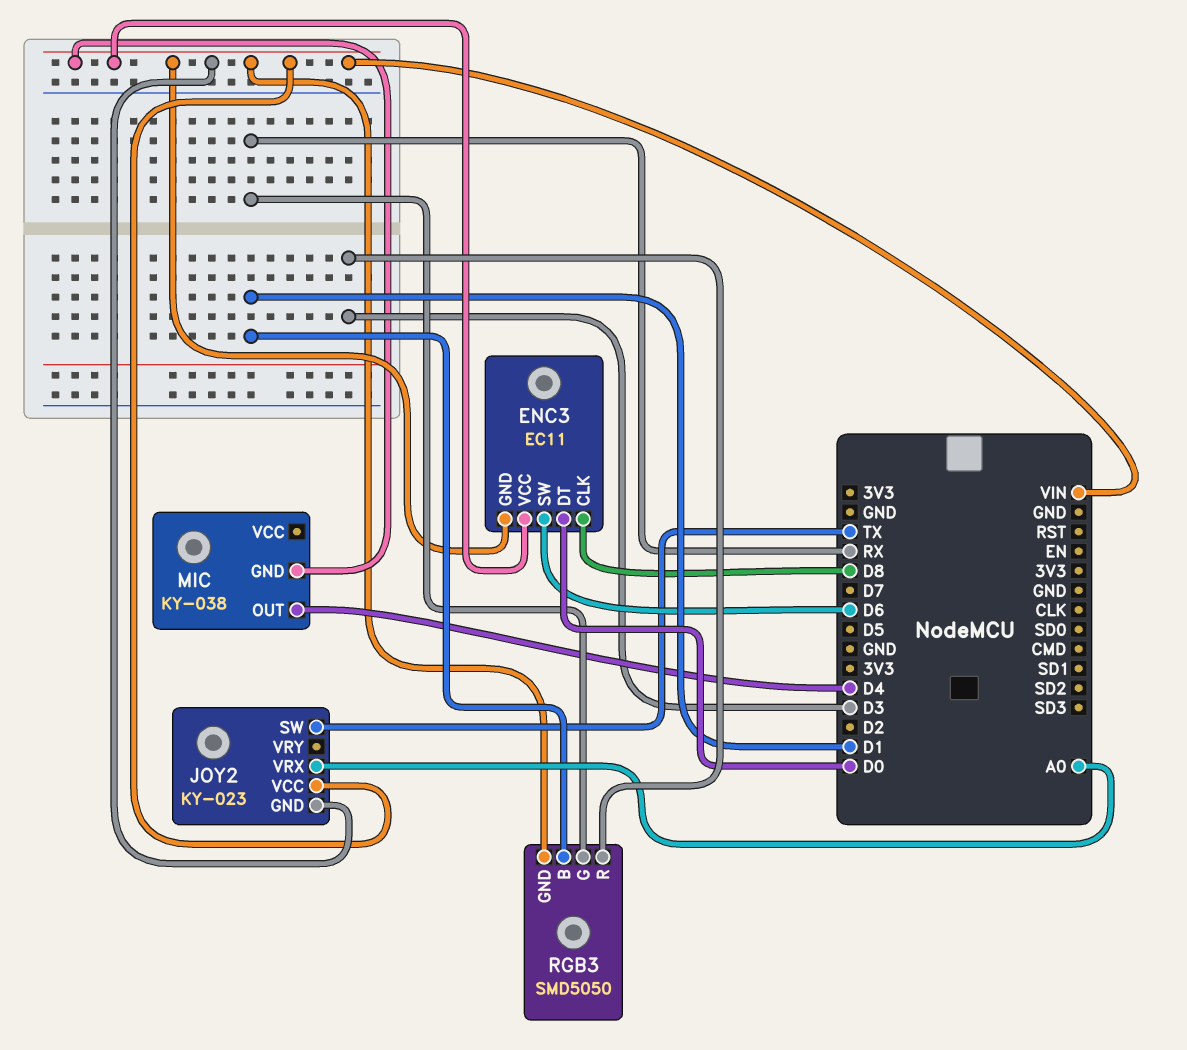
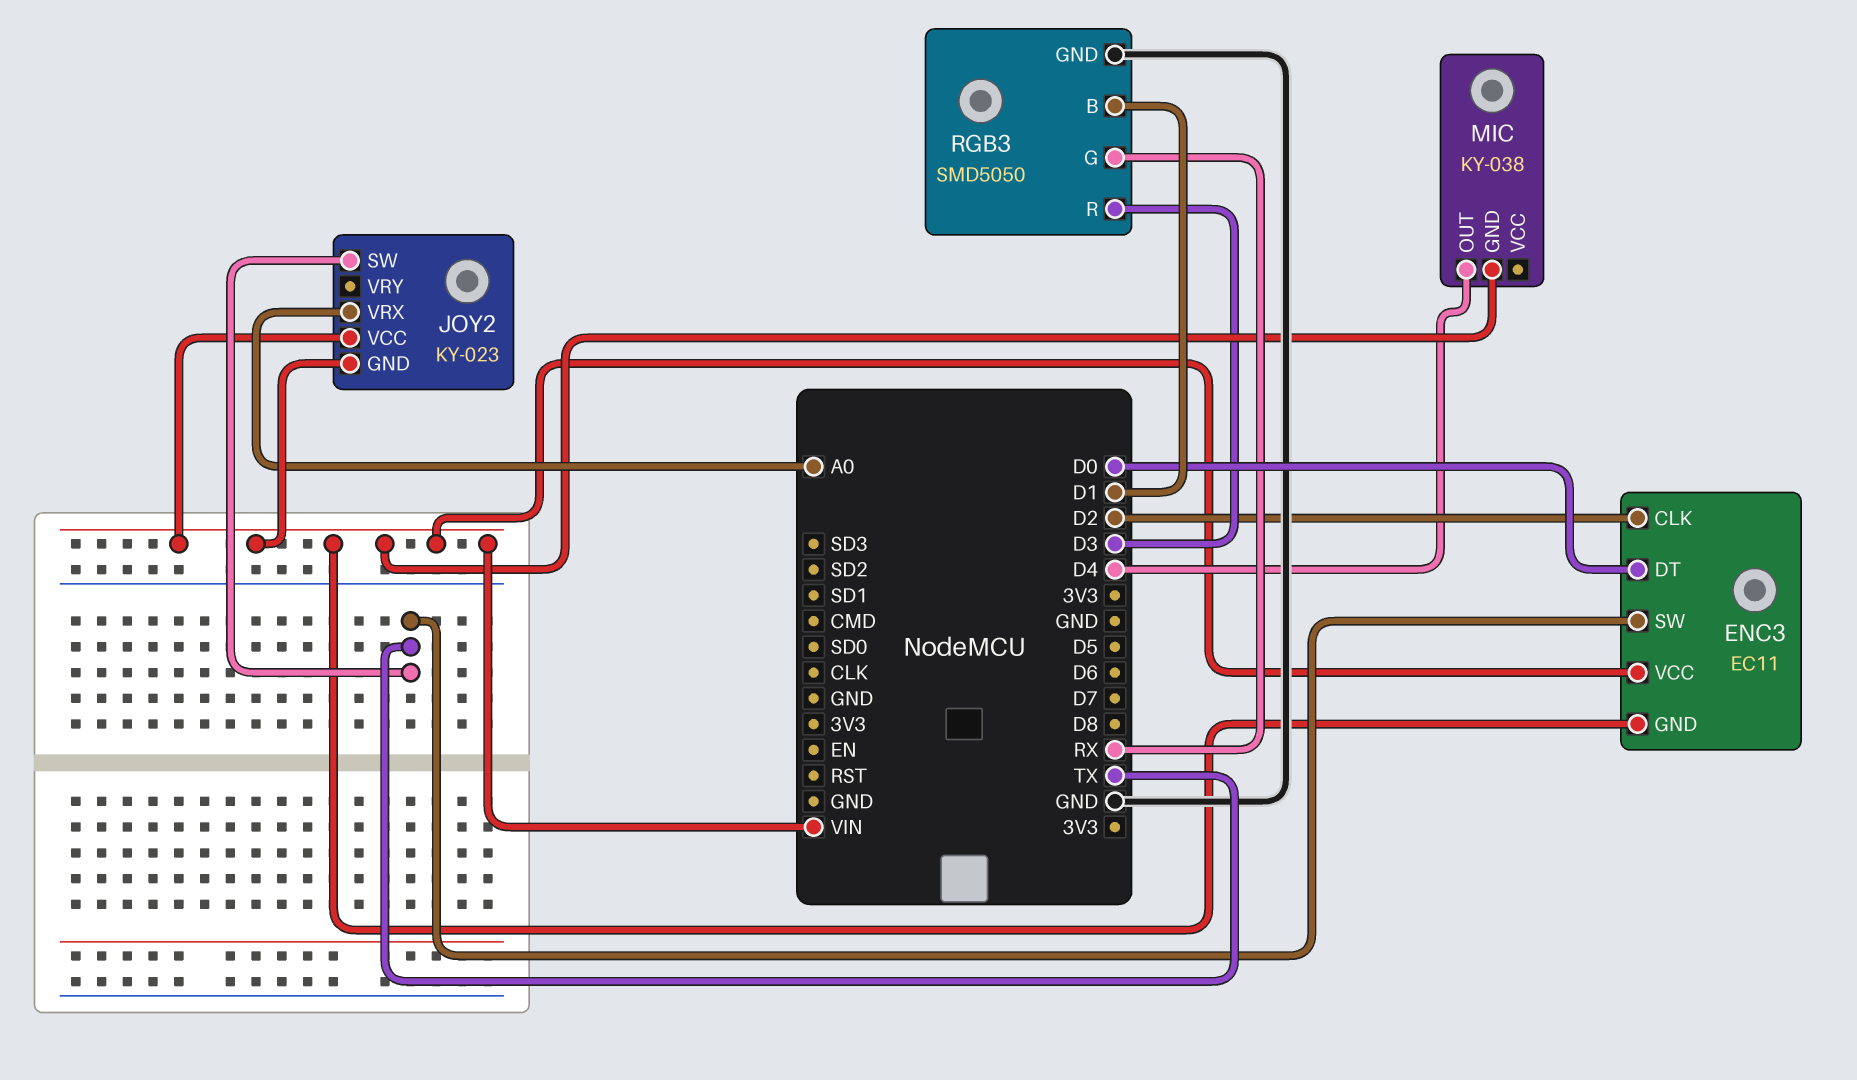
ENC3 pin CLK: D8 -> D2
ENC3 pin SW: D6 -> TX
RGB3 pin GND: VIN -> GND

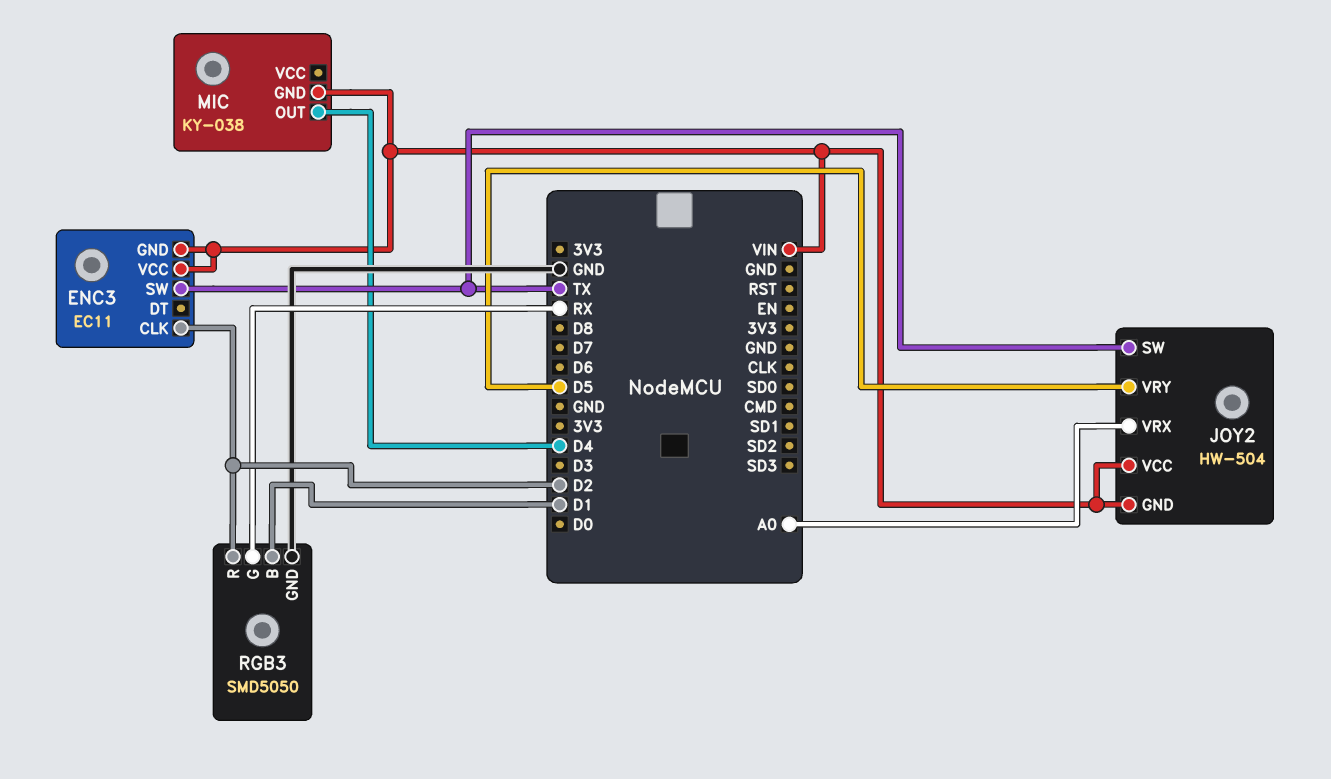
ENC3 pin DT: D0 -> none
JOY2: KY-023 -> HW-504
JOY2 pin VRY: none -> D5
RGB3 pin R: D3 -> D2

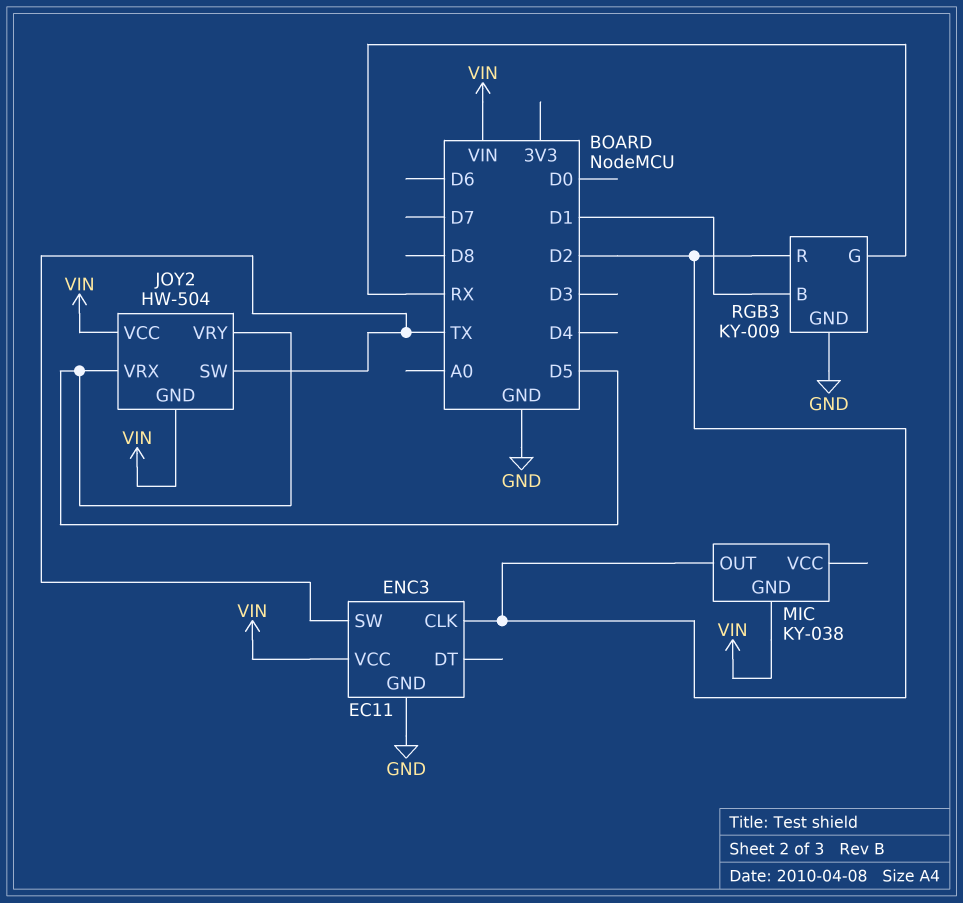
ENC3 pin GND: VIN -> GND
JOY2 pin VRX: A0 -> D5
MIC pin OUT: D4 -> D2
RGB3: SMD5050 -> KY-009

